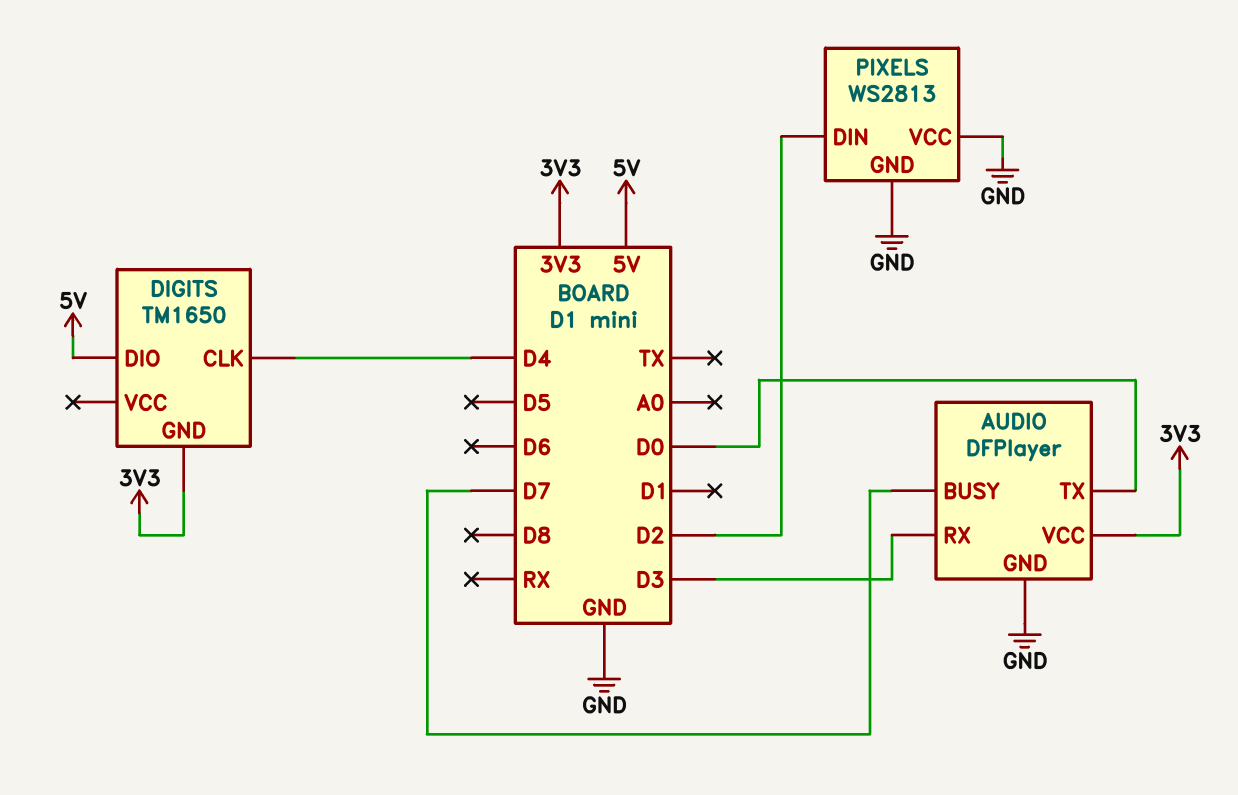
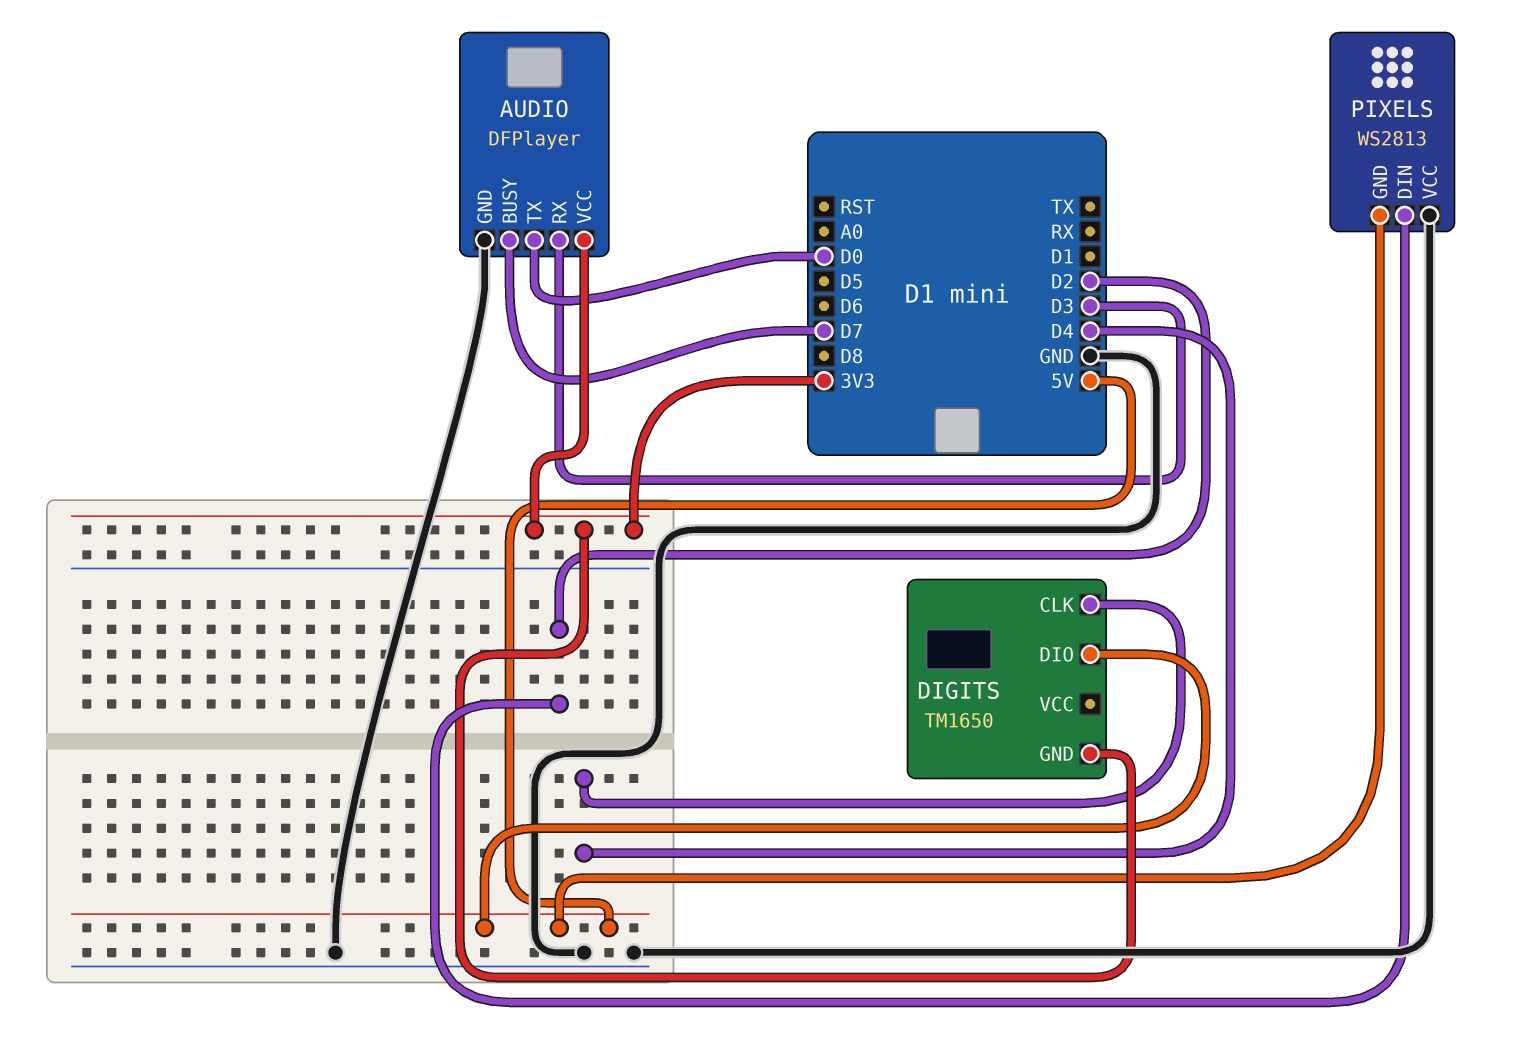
PIXELS pin GND: GND -> 5V

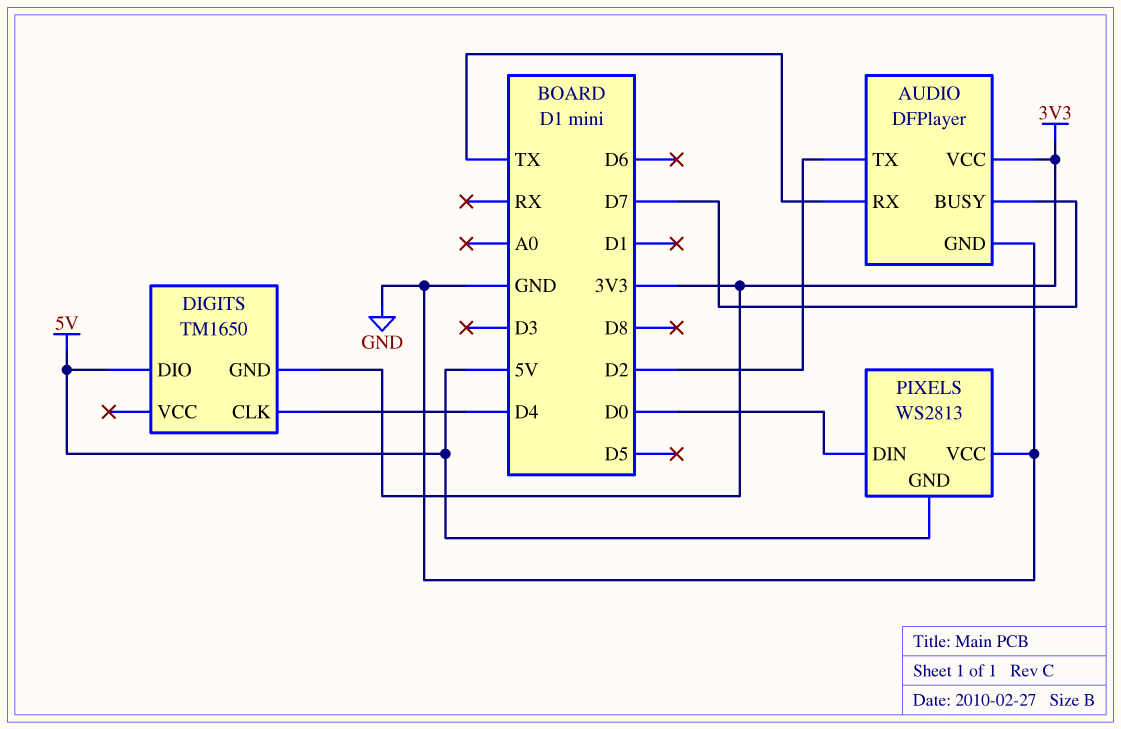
AUDIO pin RX: D3 -> TX
AUDIO pin TX: D0 -> D2
PIXELS pin DIN: D2 -> D0

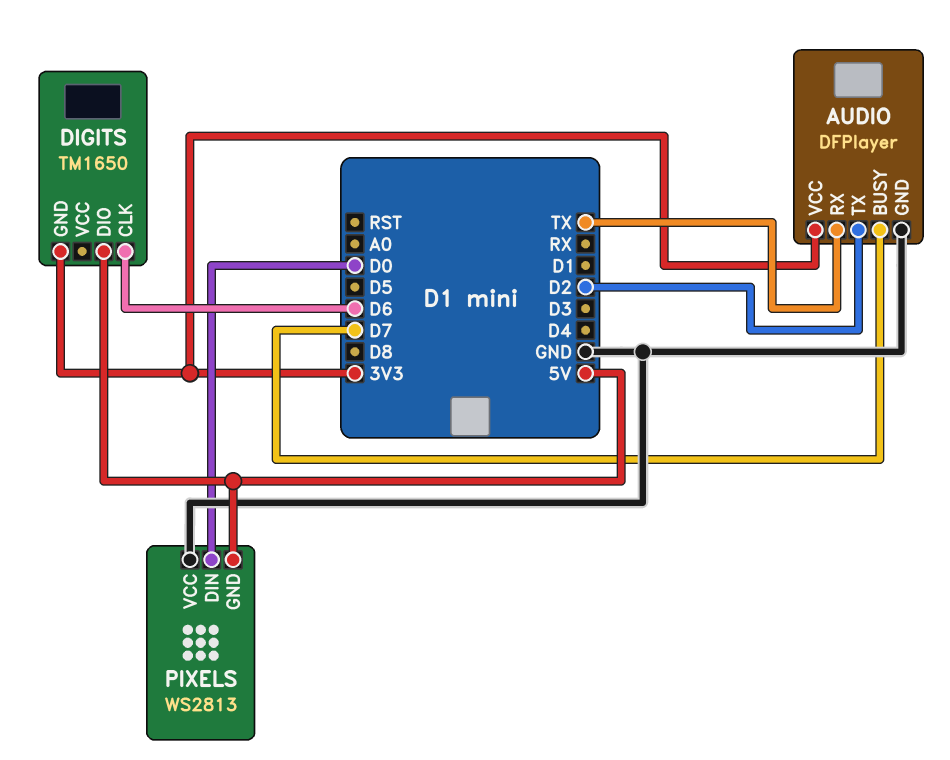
DIGITS pin CLK: D4 -> D6

